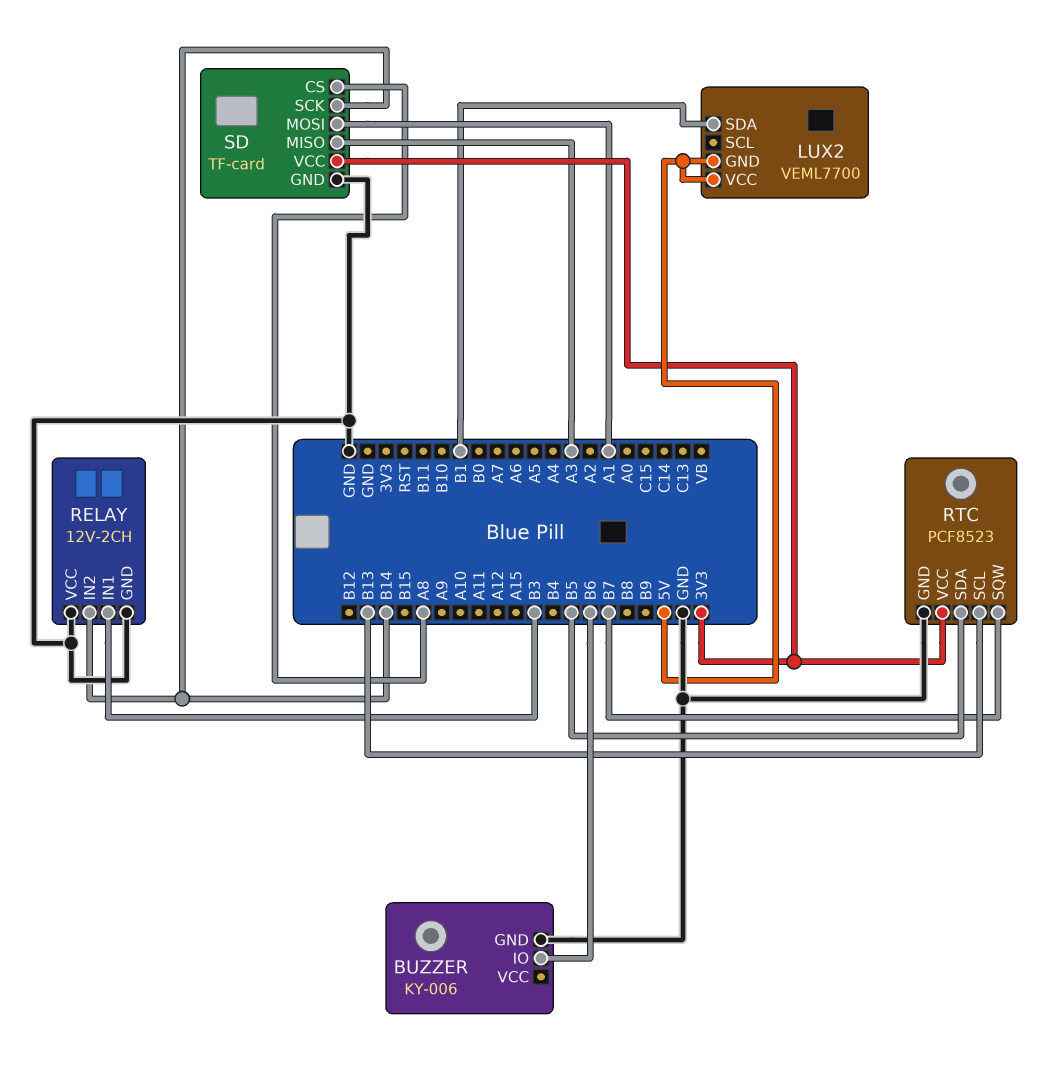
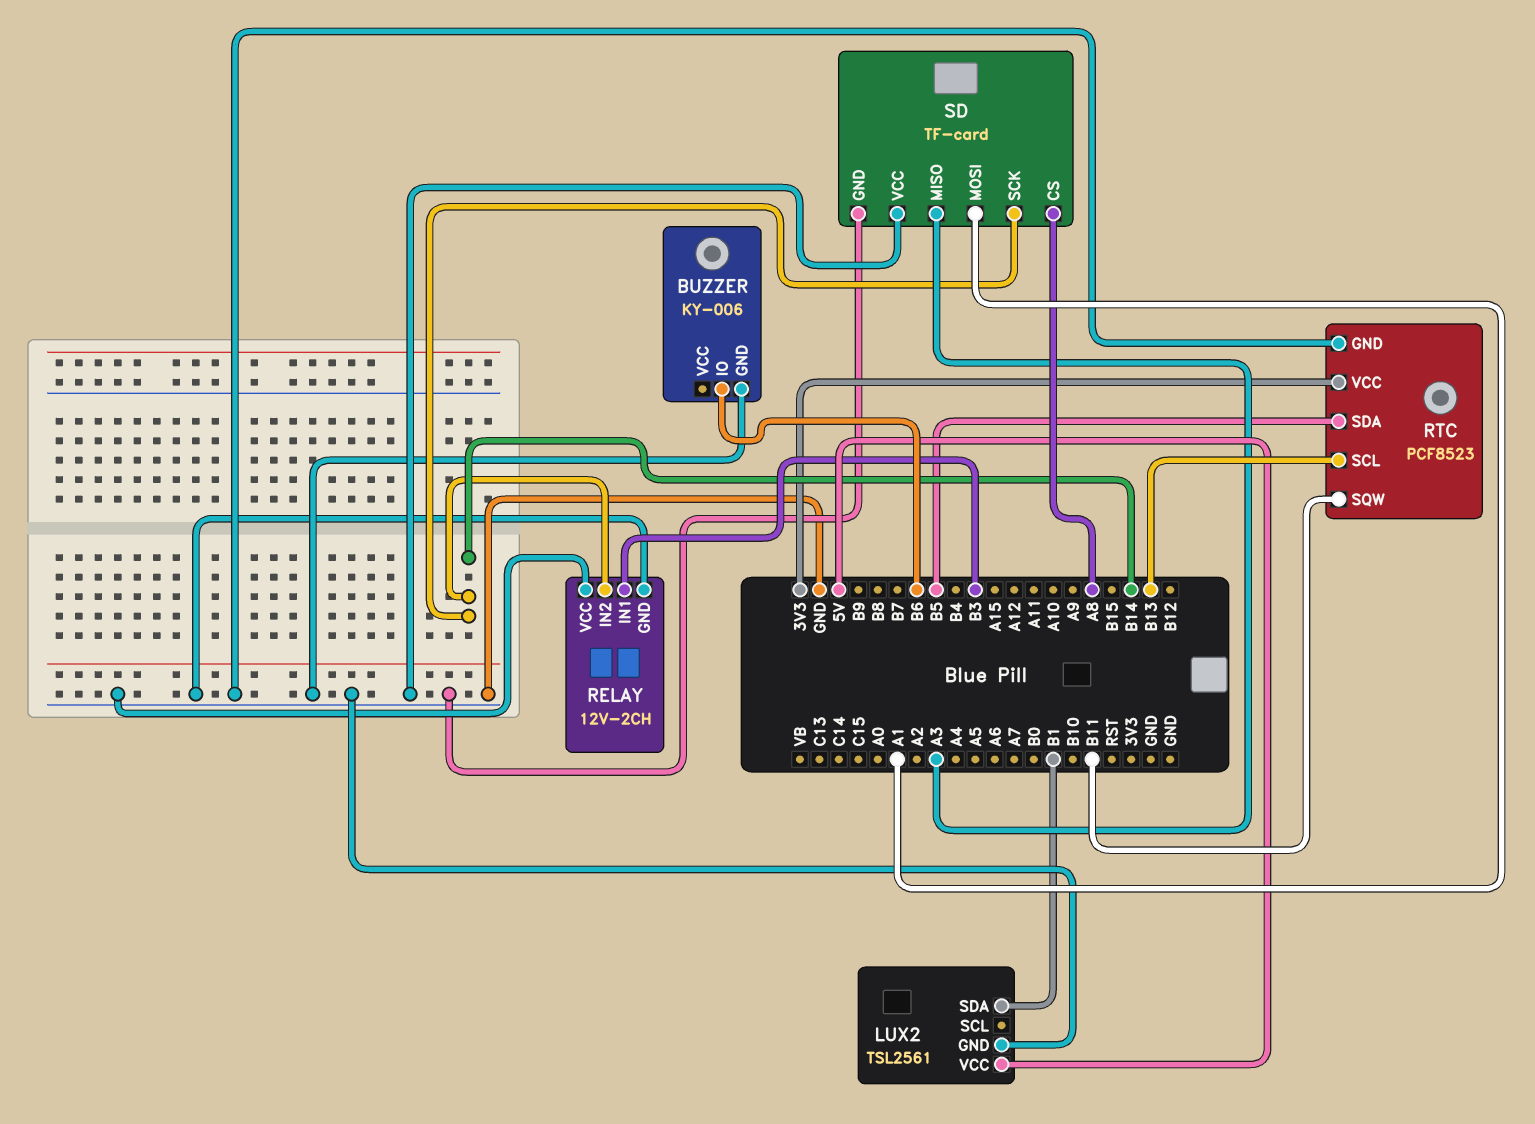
LUX2: VEML7700 -> TSL2561
LUX2 pin GND: 5V -> GND
RTC pin SQW: B7 -> B11
SD pin VCC: 3V3 -> GND

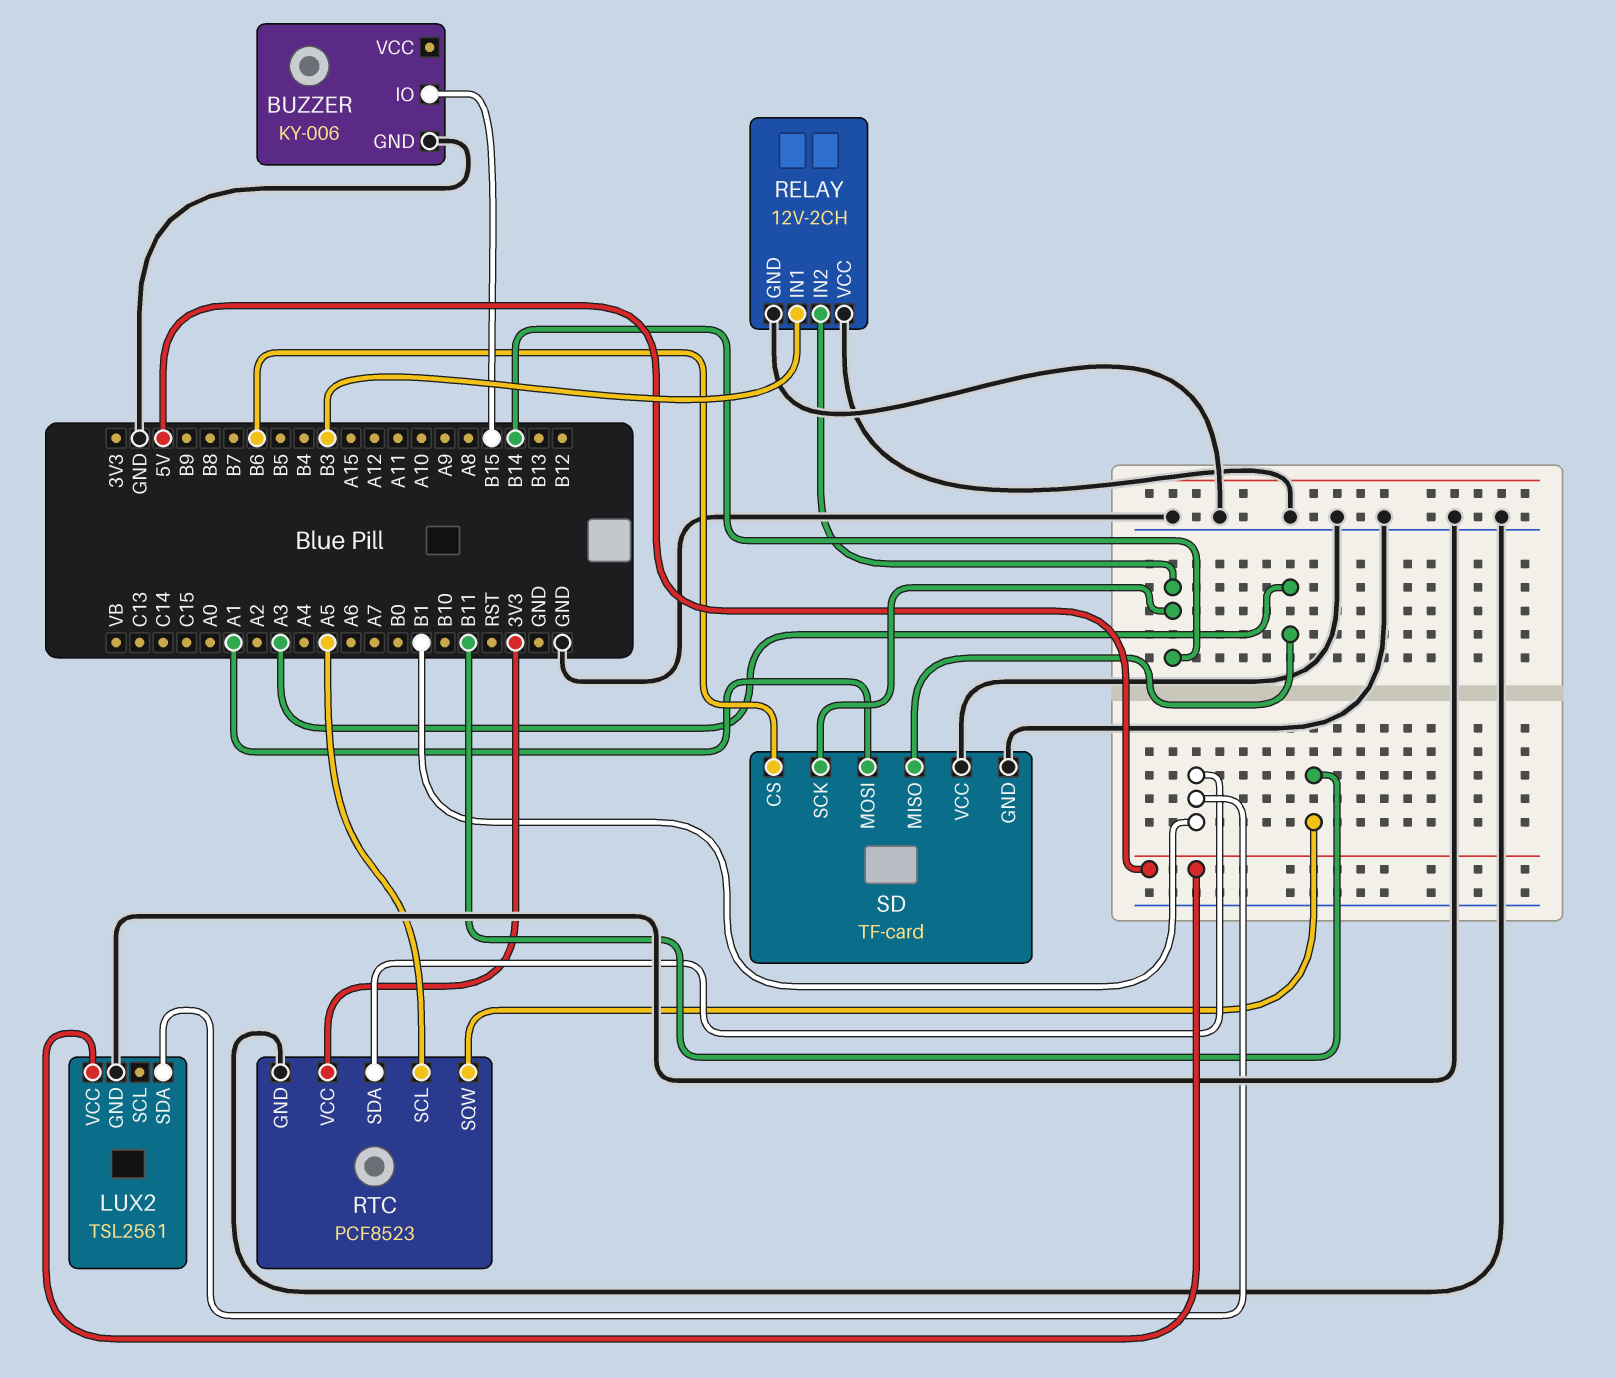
BUZZER pin IO: B6 -> B15
RTC pin SCL: B13 -> A5
RTC pin SDA: B5 -> B1
SD pin CS: A8 -> B6

